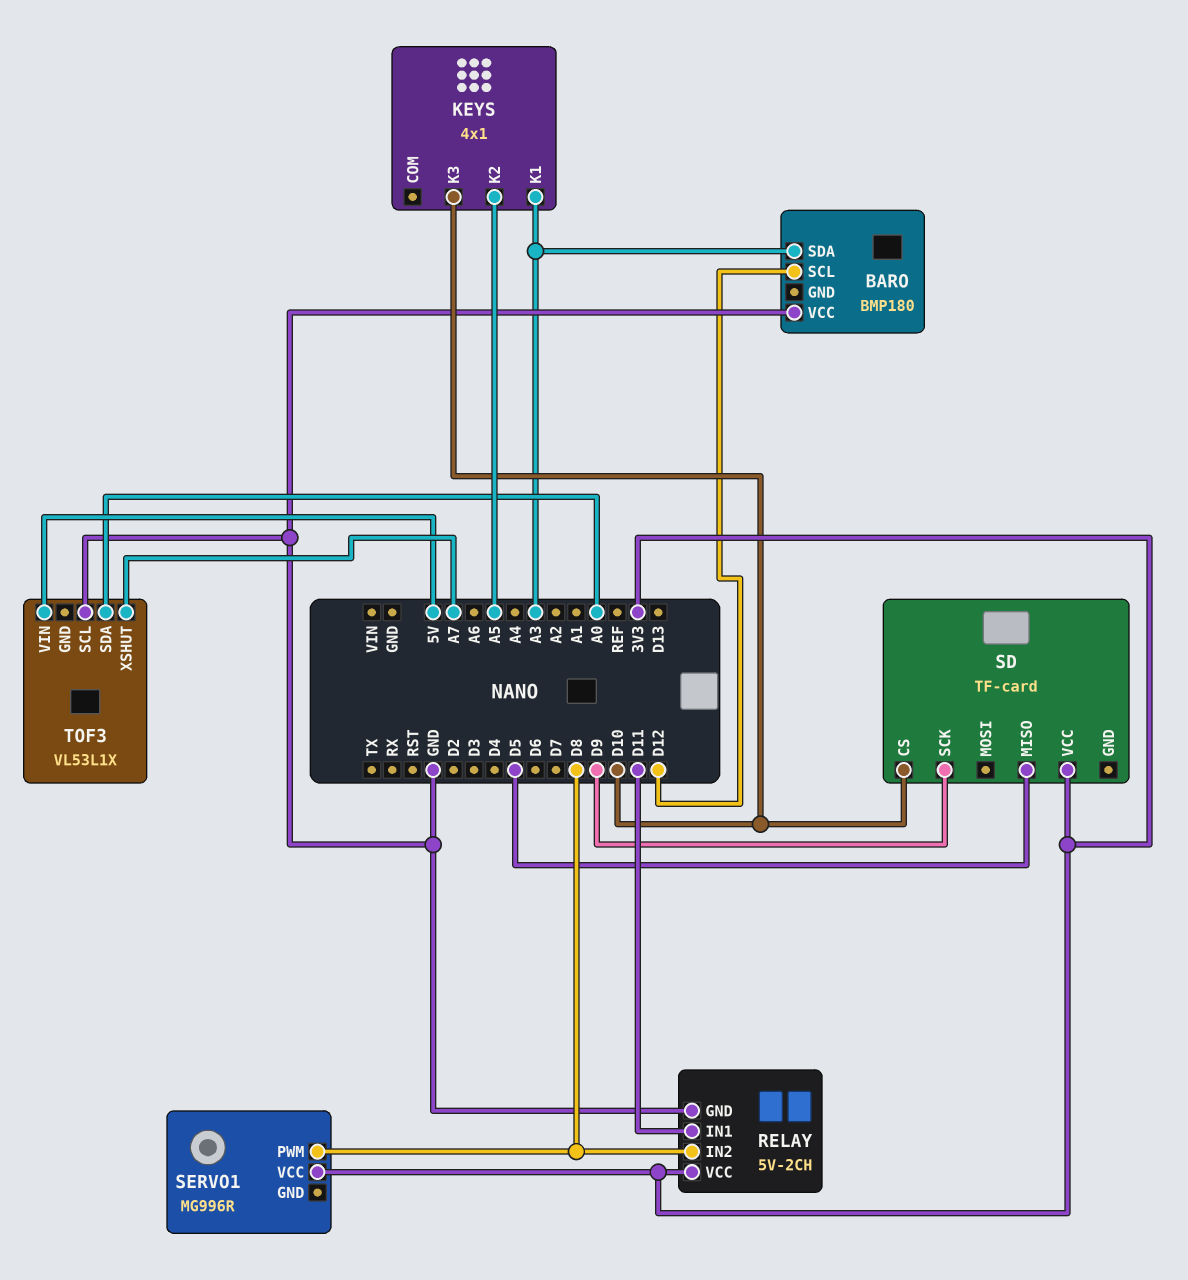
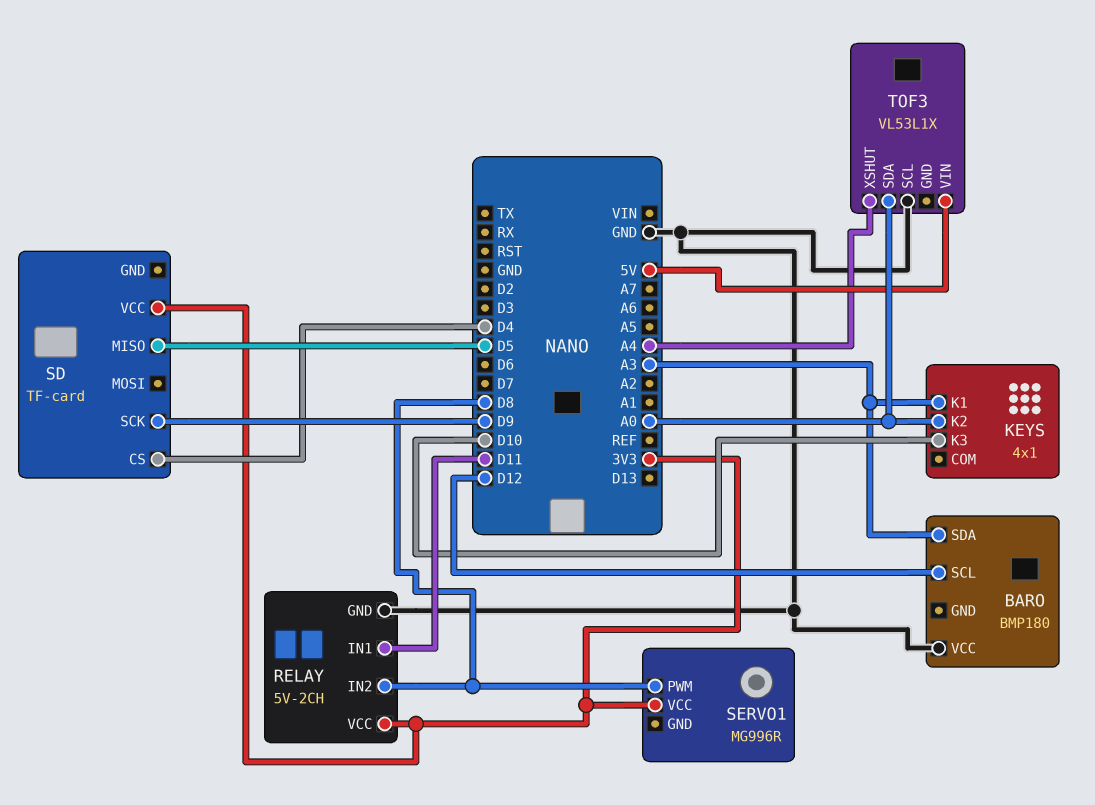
KEYS pin K2: A5 -> A0
SD pin CS: D10 -> D4
TOF3 pin XSHUT: A7 -> A4

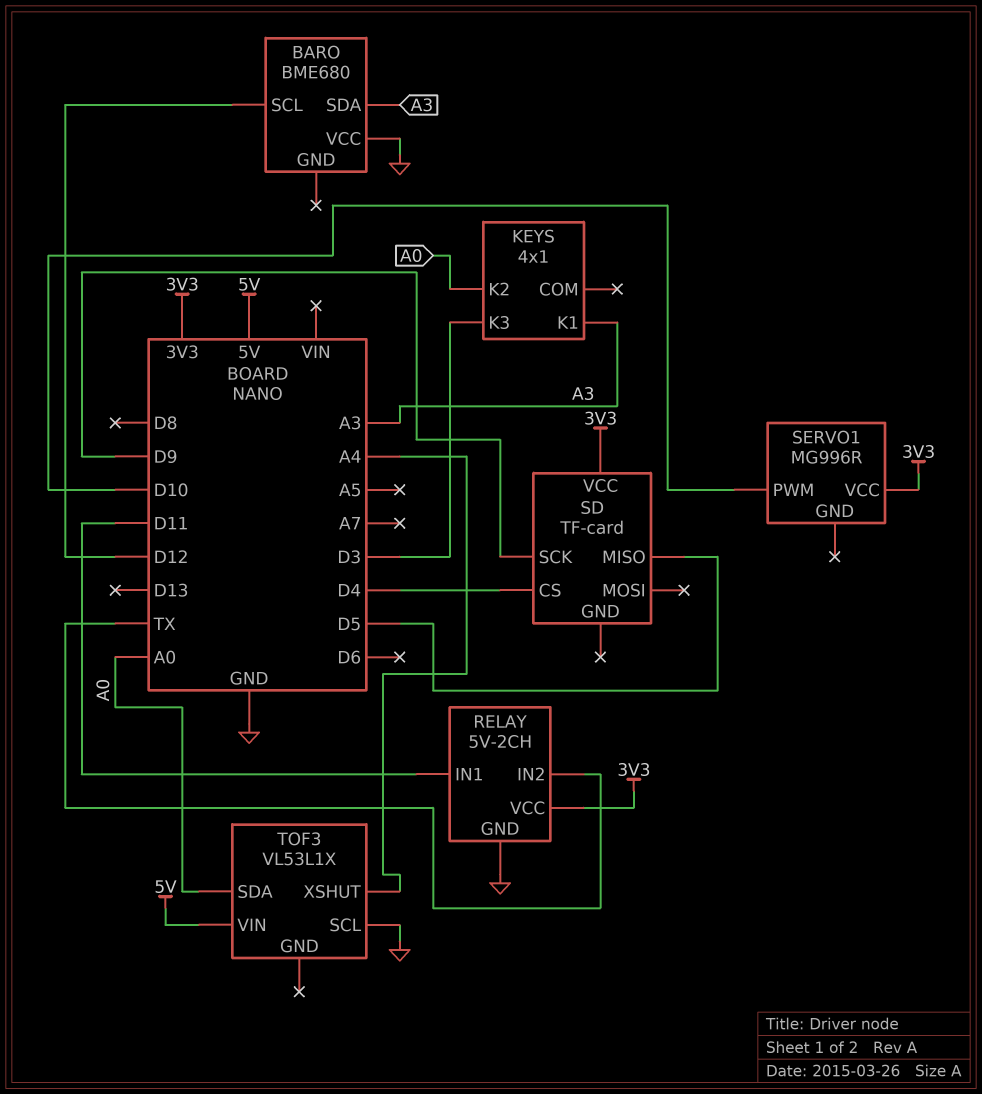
BARO: BMP180 -> BME680
KEYS pin K3: D10 -> D3
RELAY pin IN2: D8 -> TX
SERVO1 pin PWM: D8 -> D10

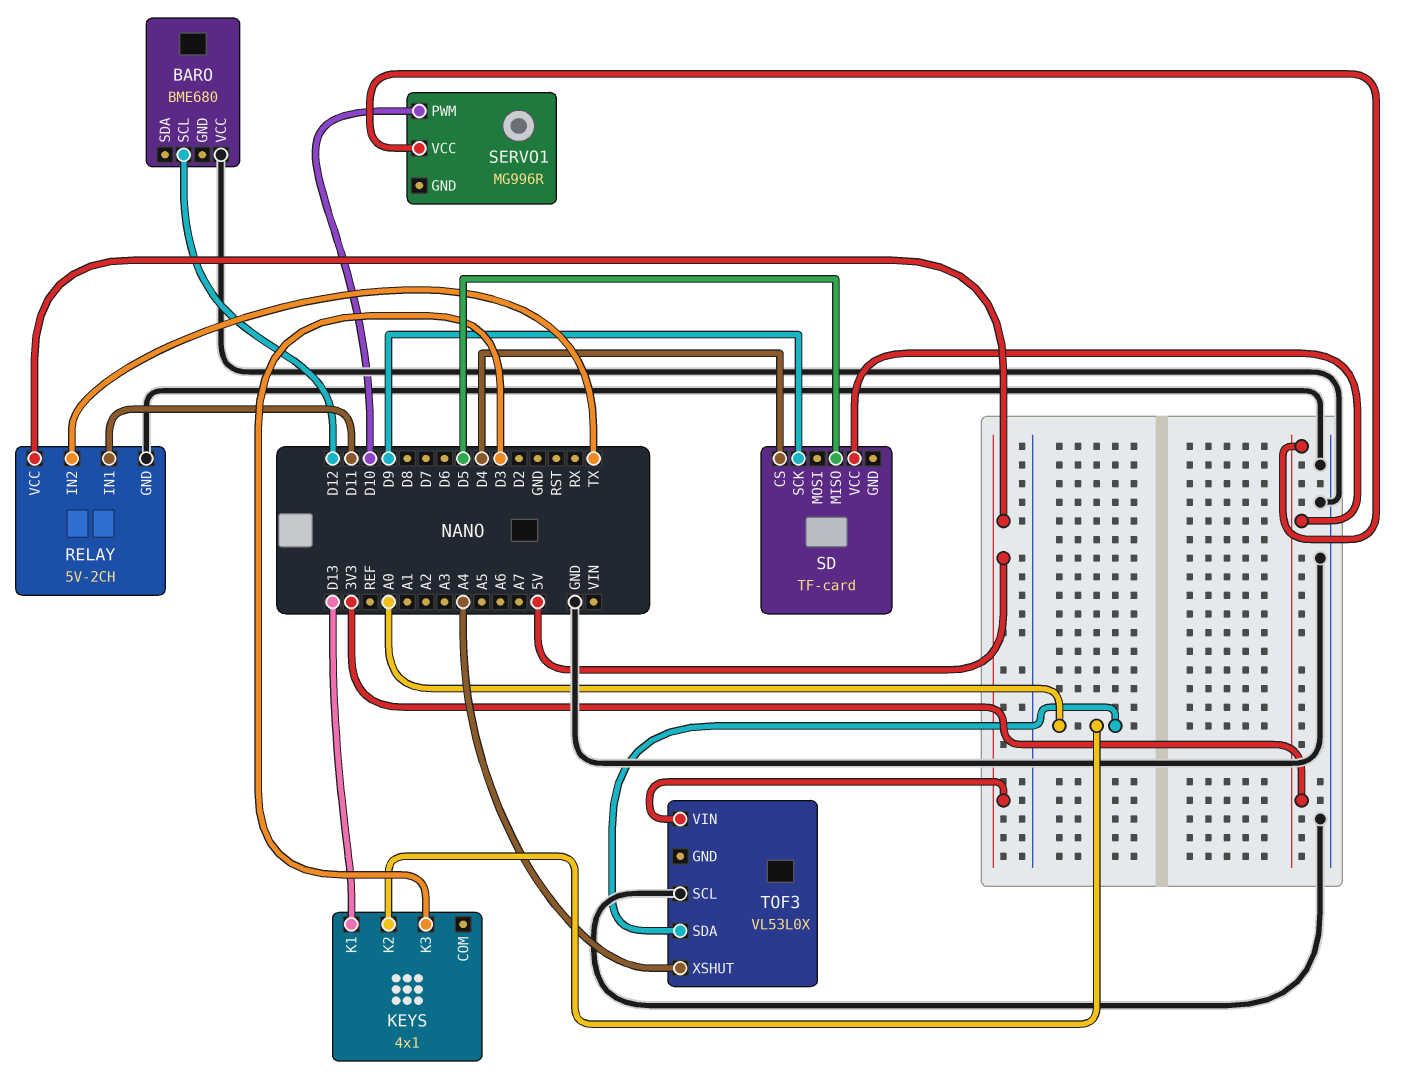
BARO pin SDA: A3 -> none
KEYS pin K1: A3 -> D13
RELAY pin VCC: 3V3 -> 5V
TOF3: VL53L1X -> VL53L0X

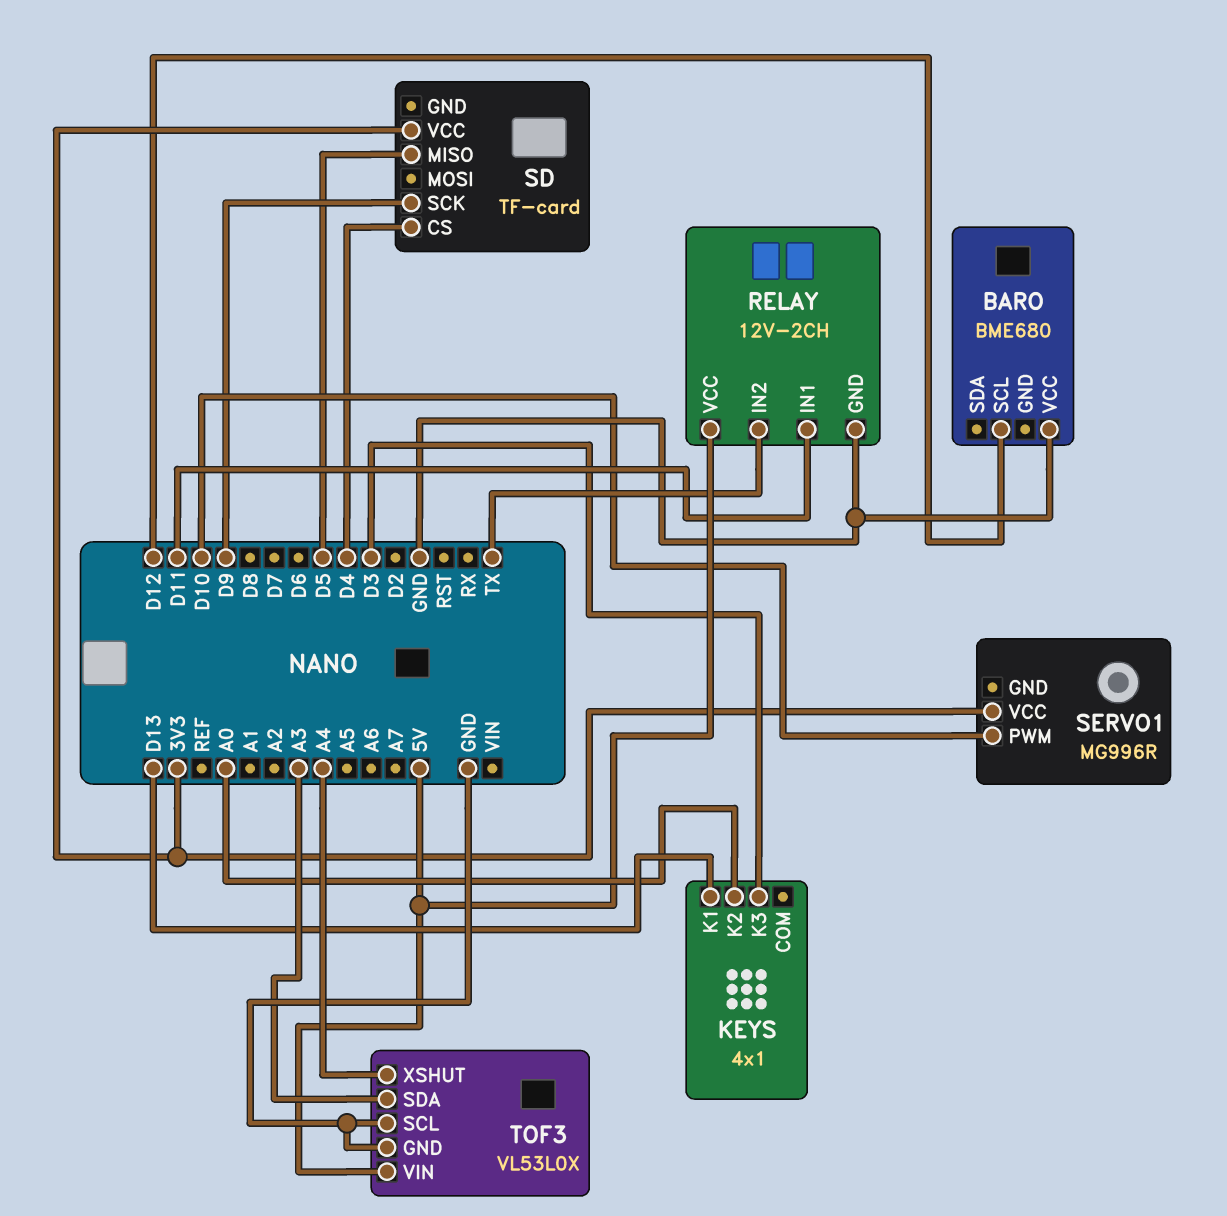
RELAY: 5V-2CH -> 12V-2CH
TOF3 pin GND: none -> GND
TOF3 pin SDA: A0 -> A3

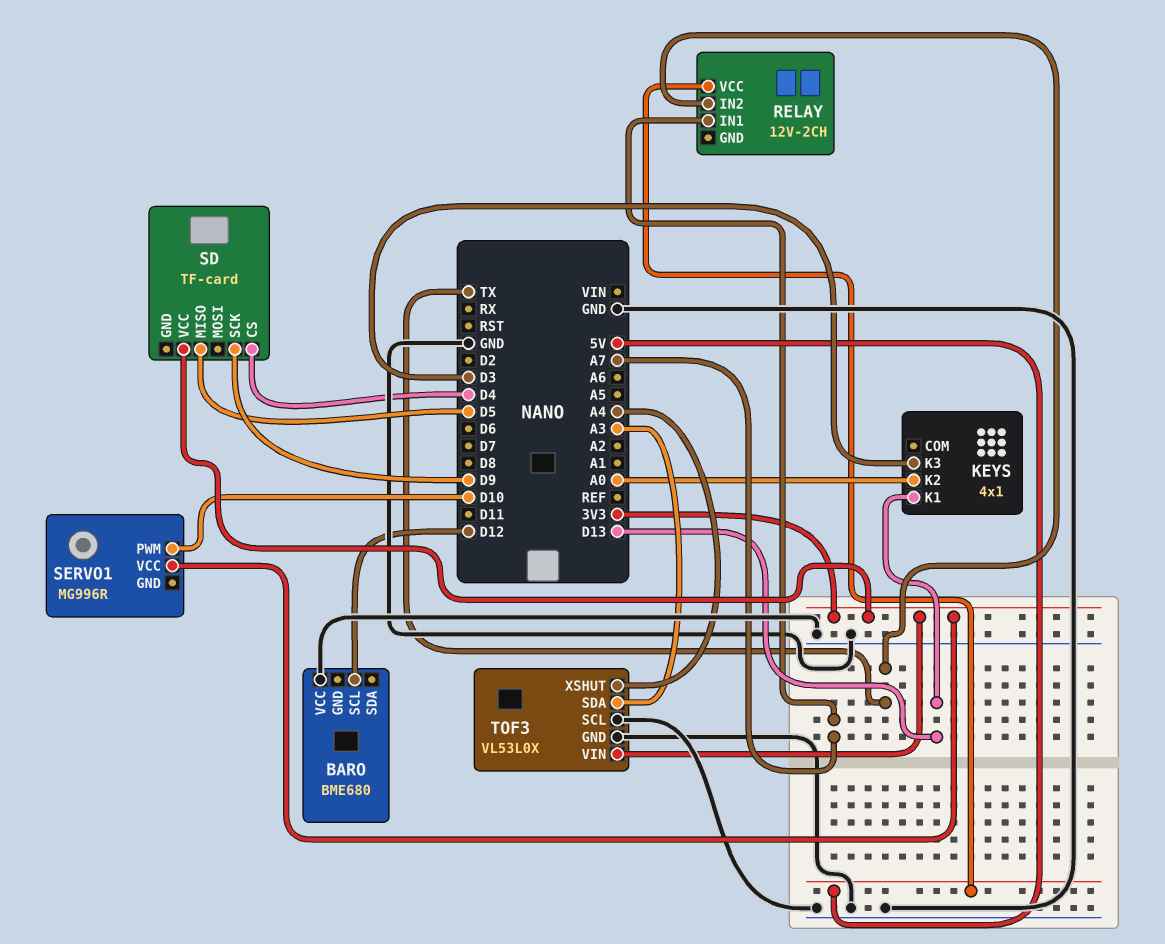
RELAY pin GND: GND -> none
RELAY pin IN1: D11 -> A7
TOF3 pin VIN: 5V -> 3V3

